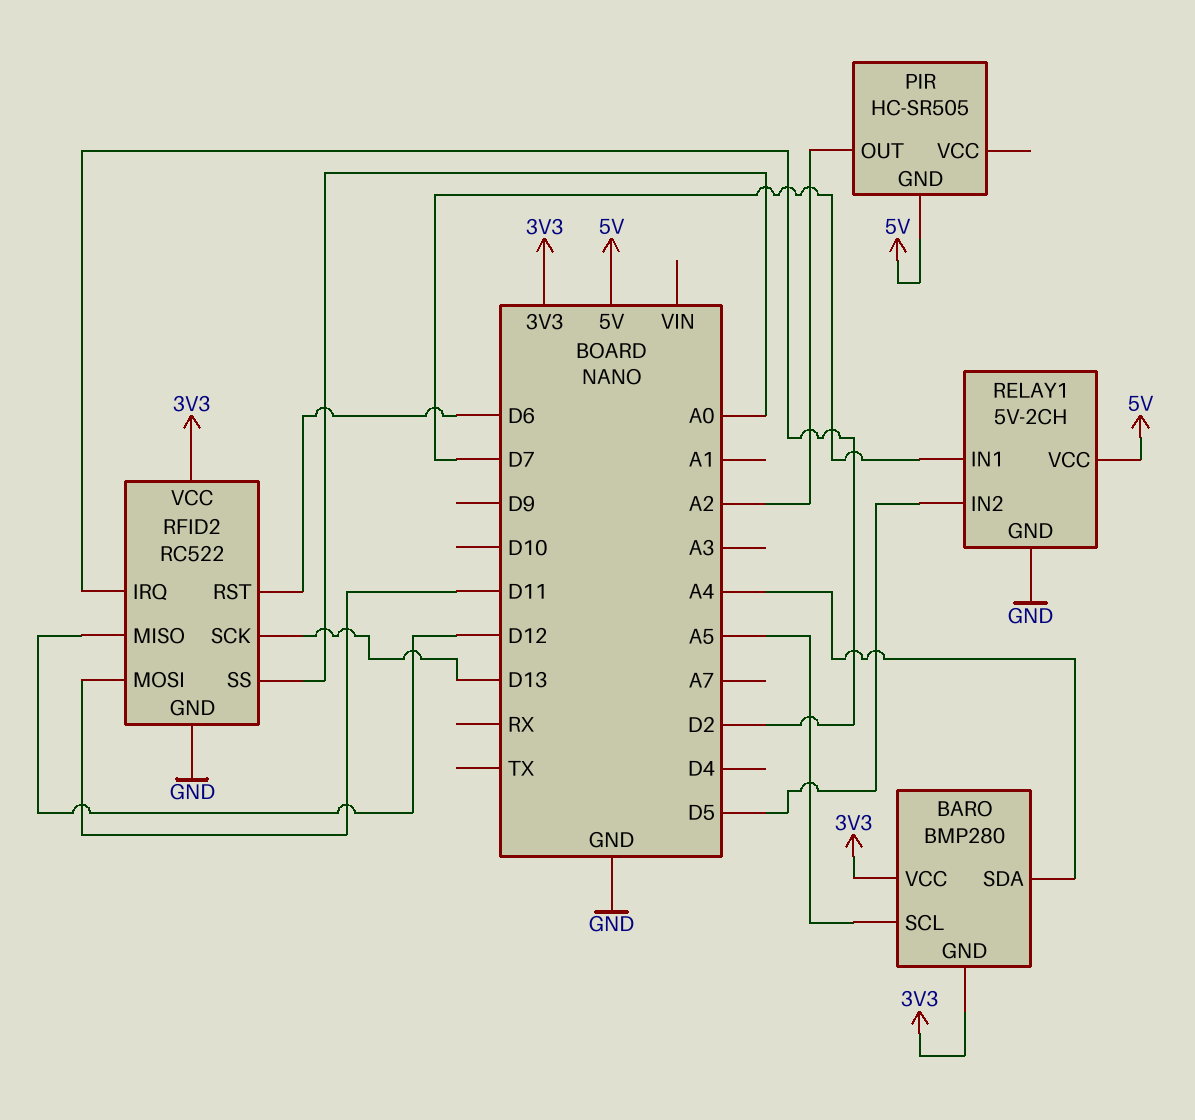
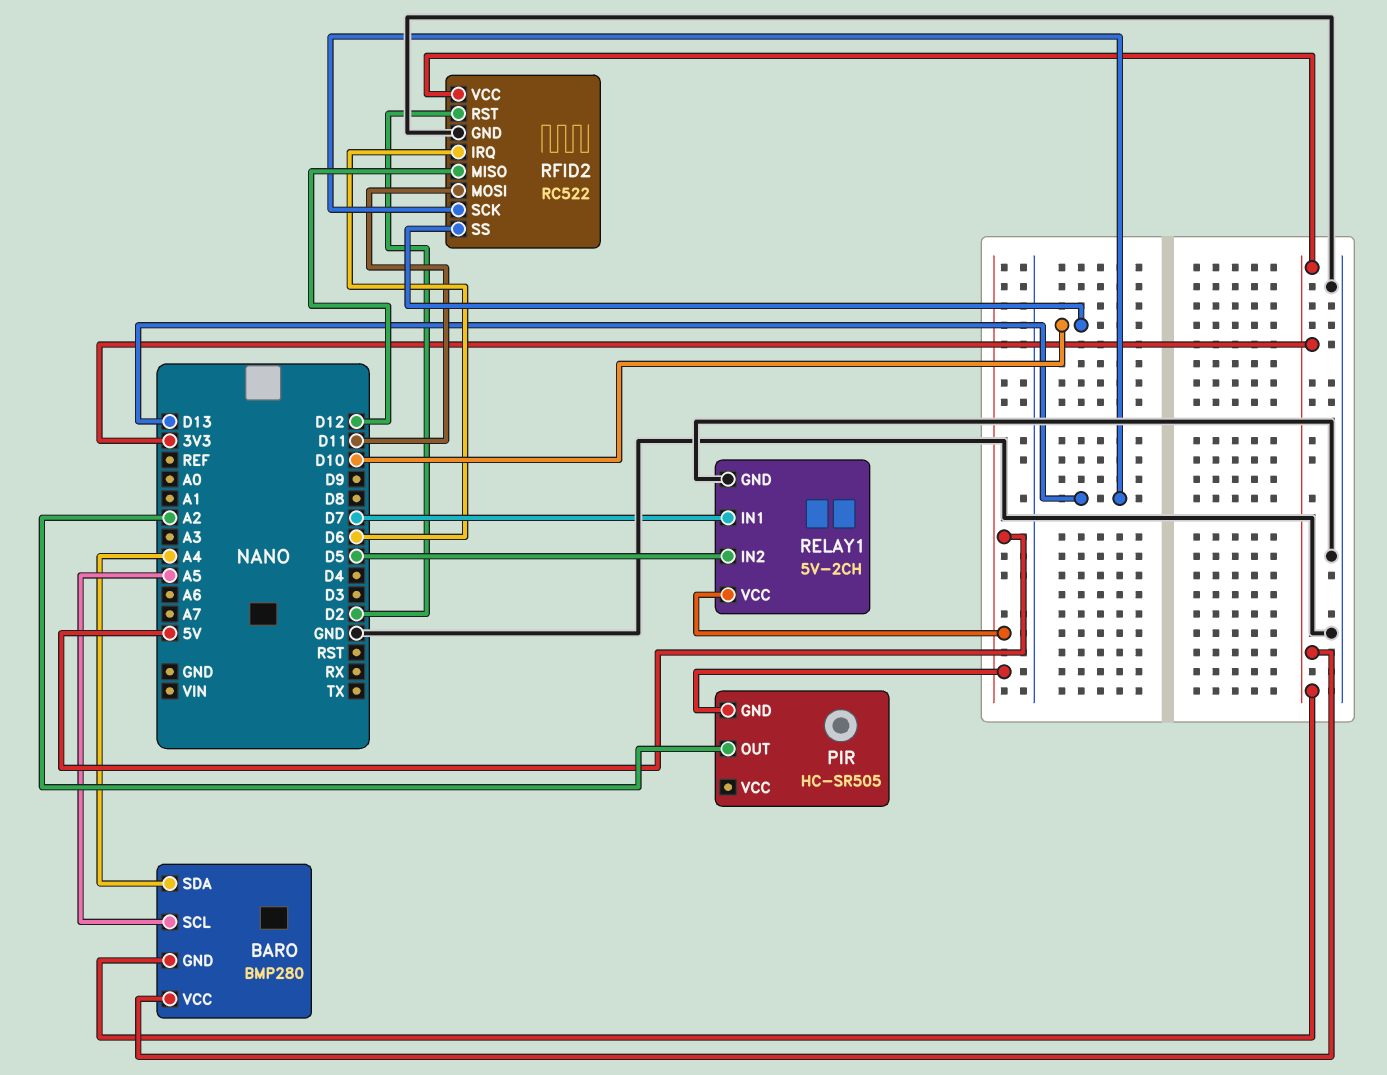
RFID2 pin IRQ: D2 -> D6
RFID2 pin RST: D6 -> D2
RFID2 pin SS: A0 -> D10

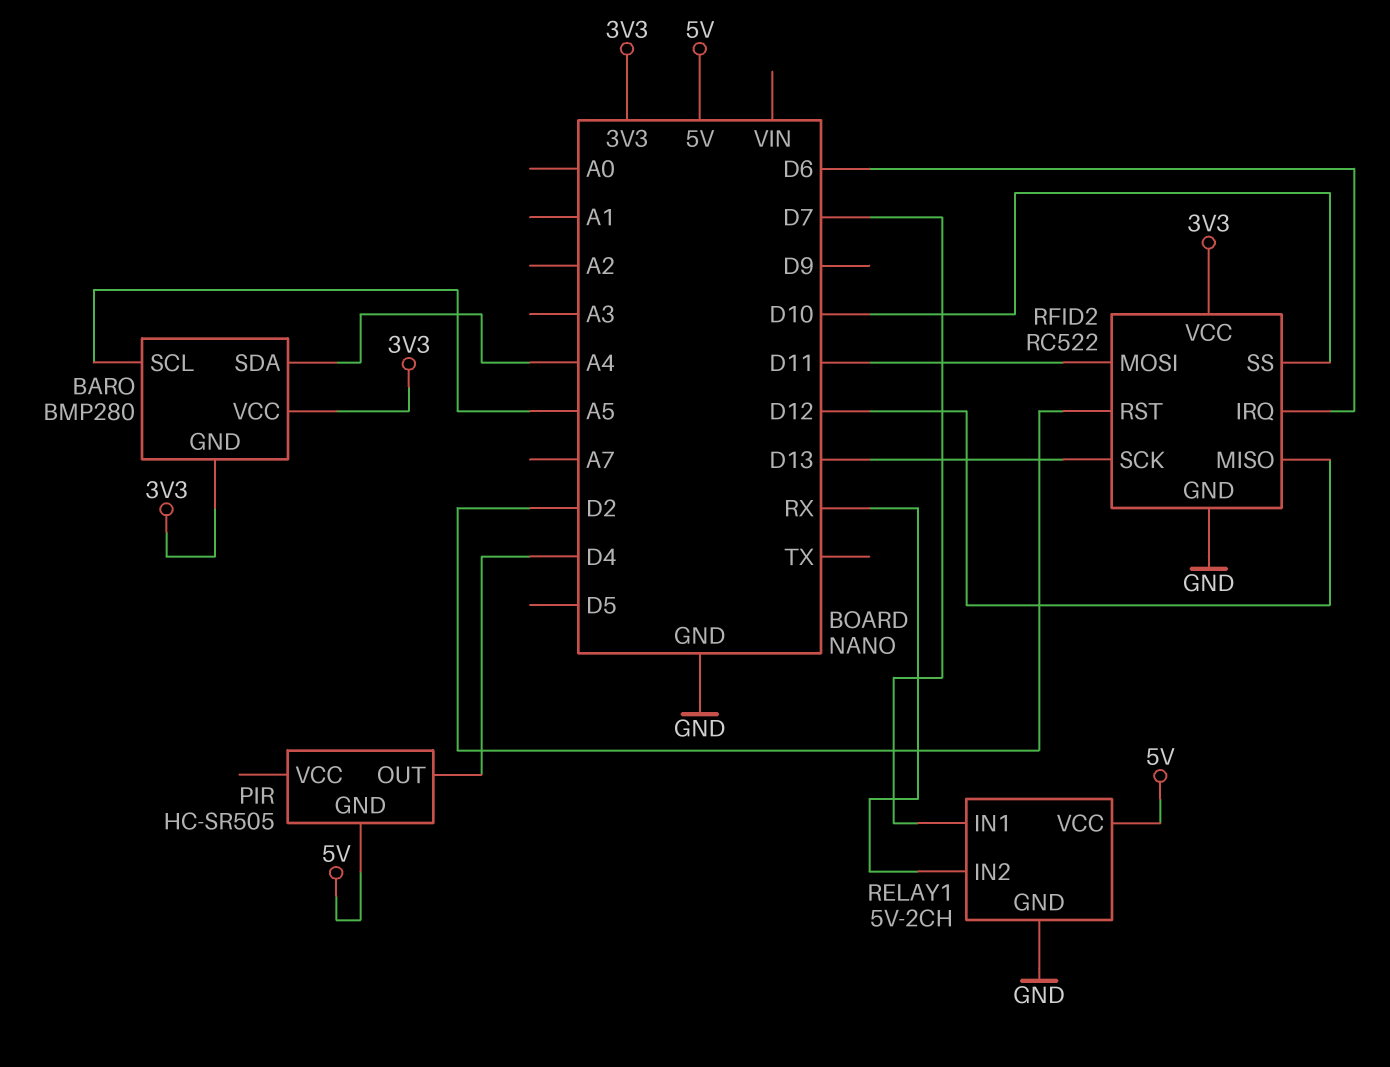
PIR pin OUT: A2 -> D4
RELAY1 pin IN2: D5 -> RX

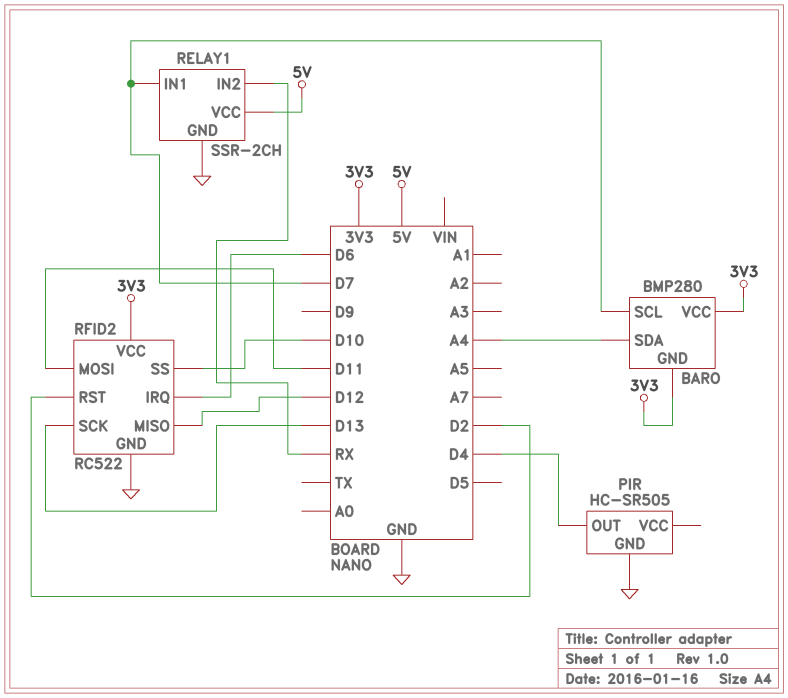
BARO pin SCL: A5 -> D7
PIR pin GND: 5V -> GND
RELAY1: 5V-2CH -> SSR-2CH

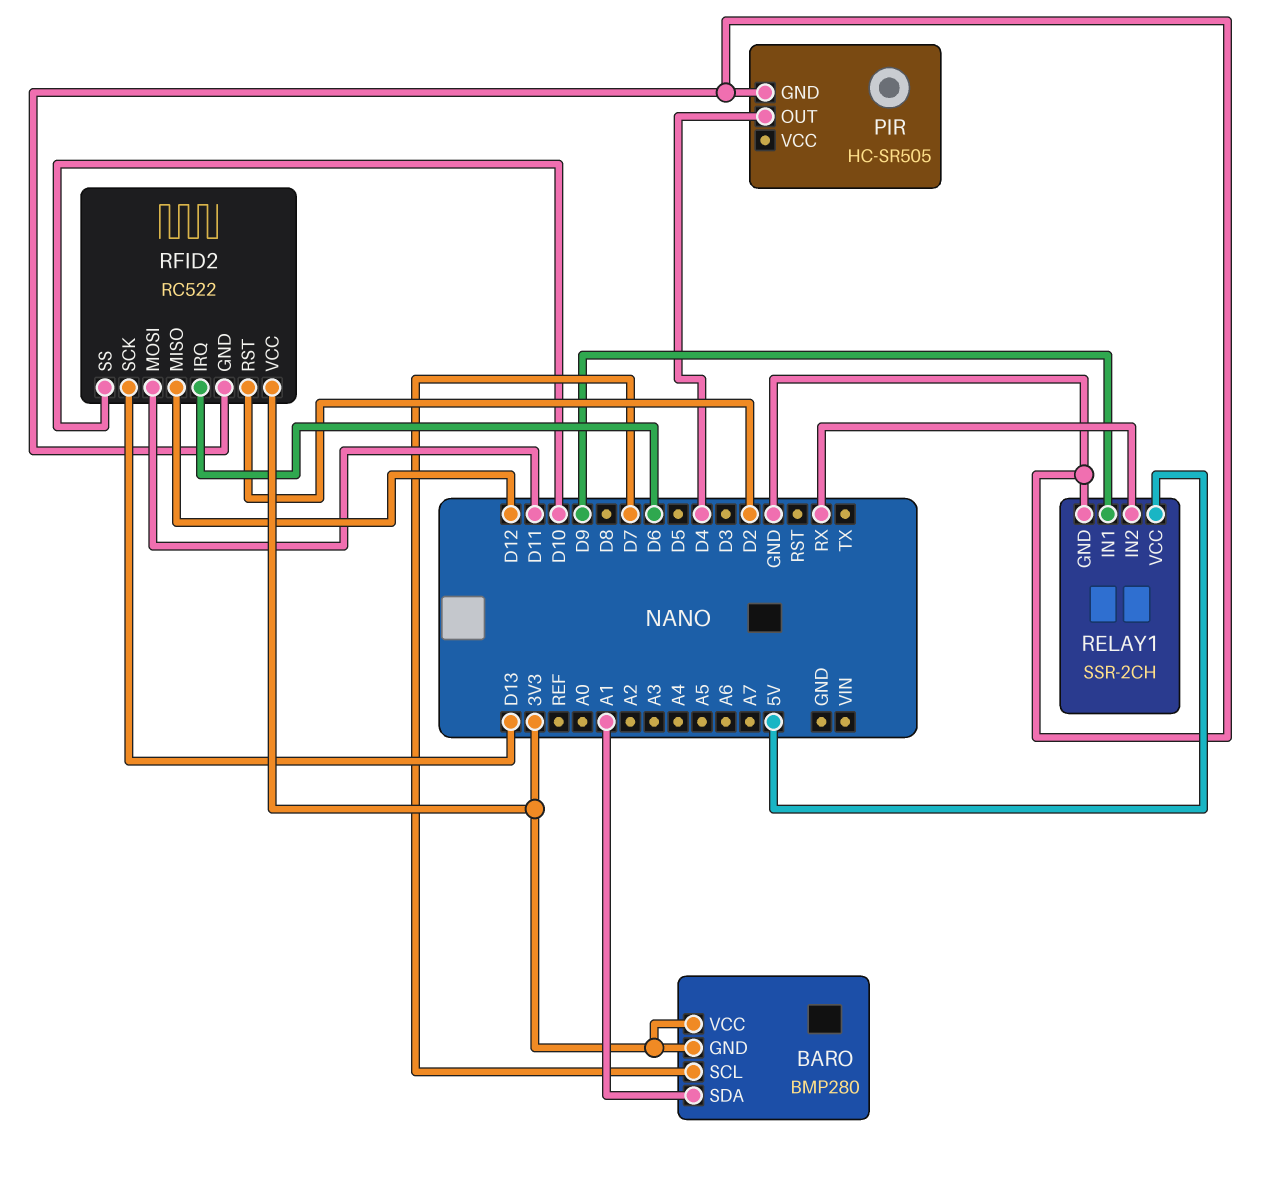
BARO pin SDA: A4 -> A1
RELAY1 pin IN1: D7 -> D9

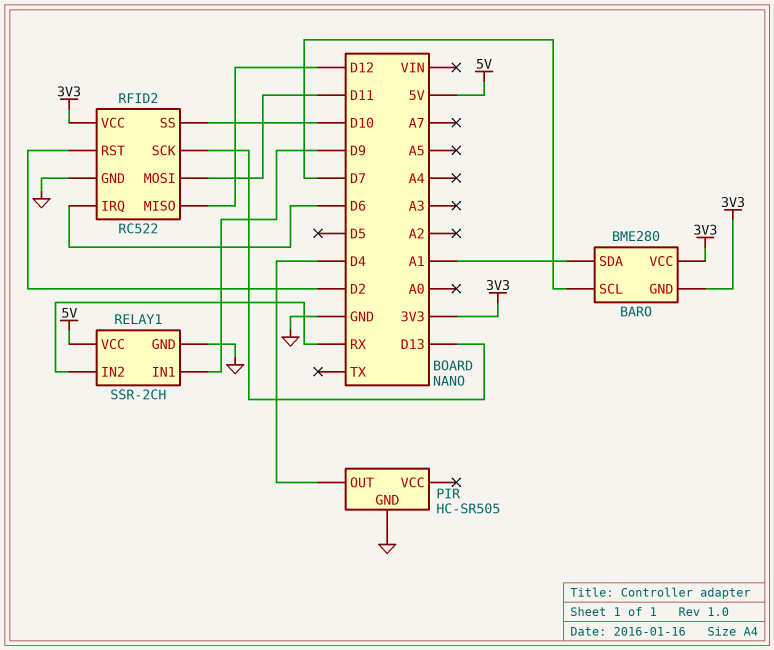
BARO: BMP280 -> BME280

